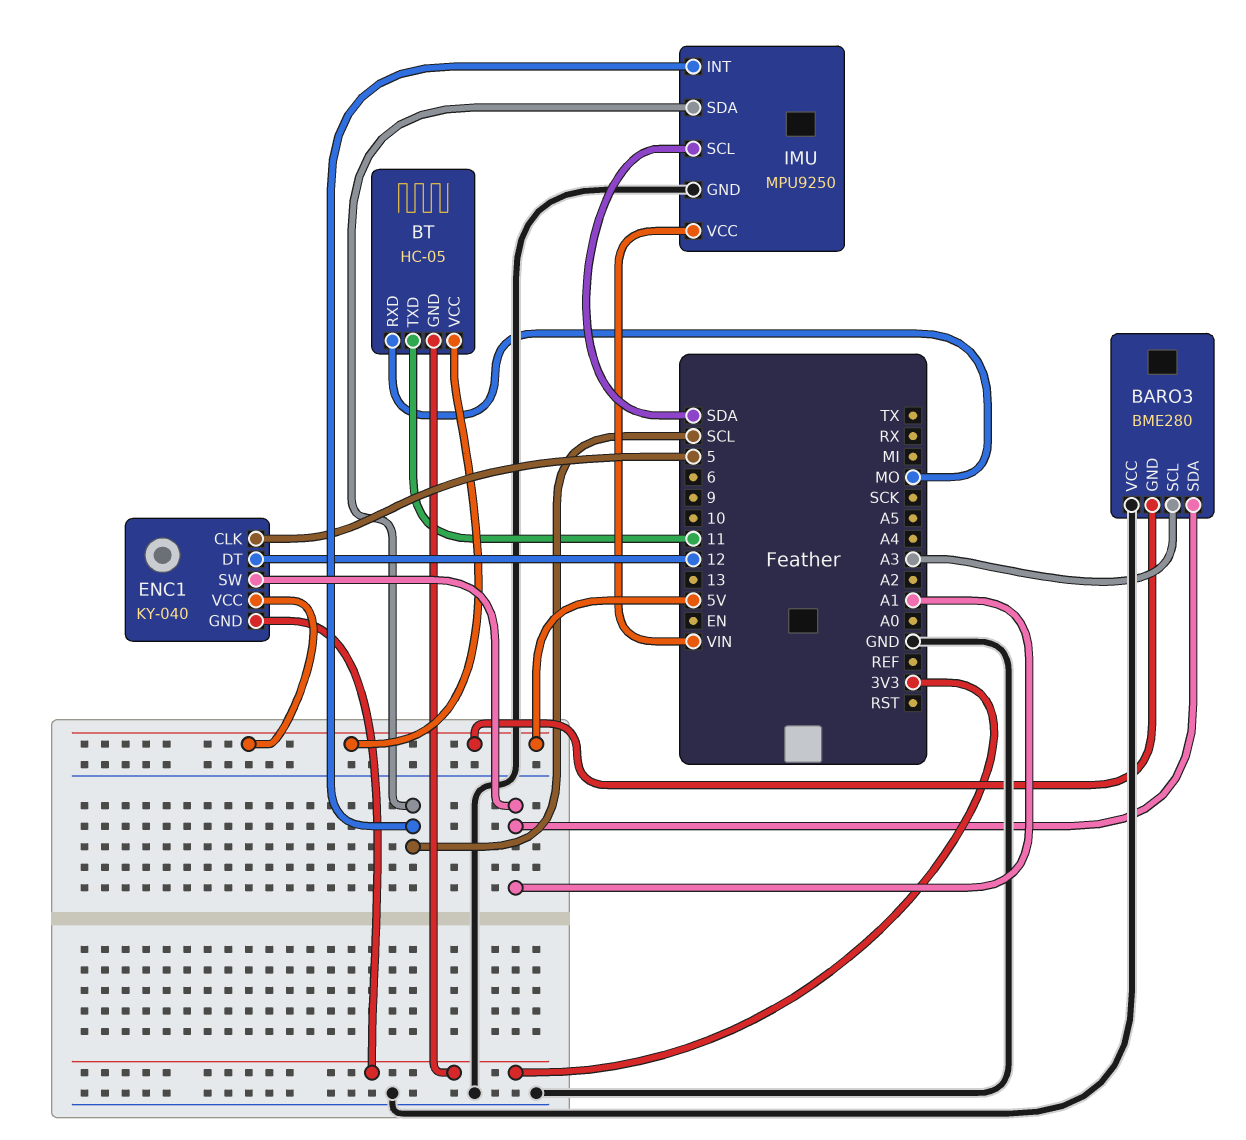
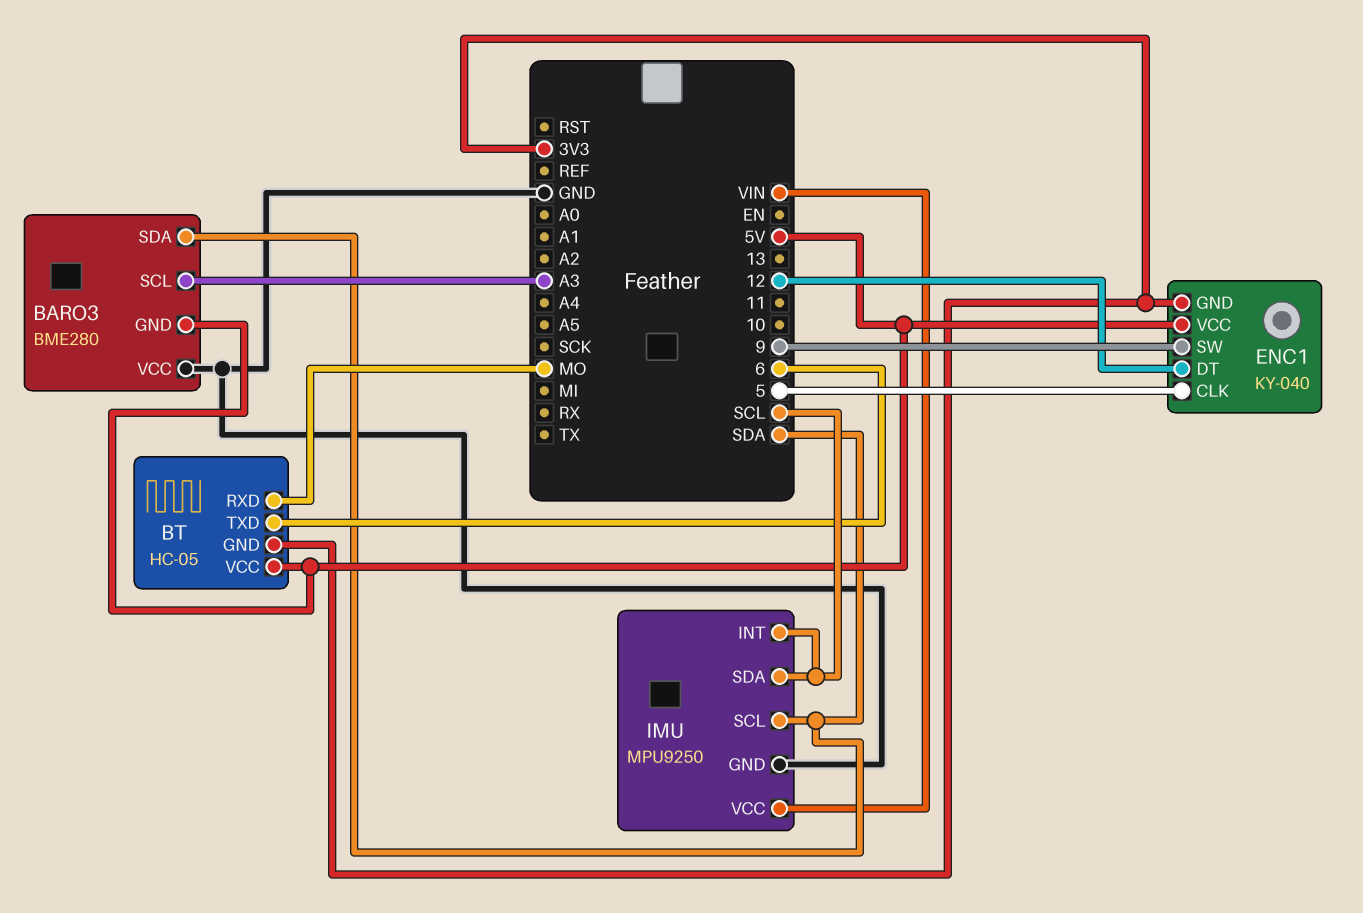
BARO3 pin SDA: A1 -> SDA
BT pin TXD: 11 -> 6
ENC1 pin SW: A1 -> 9

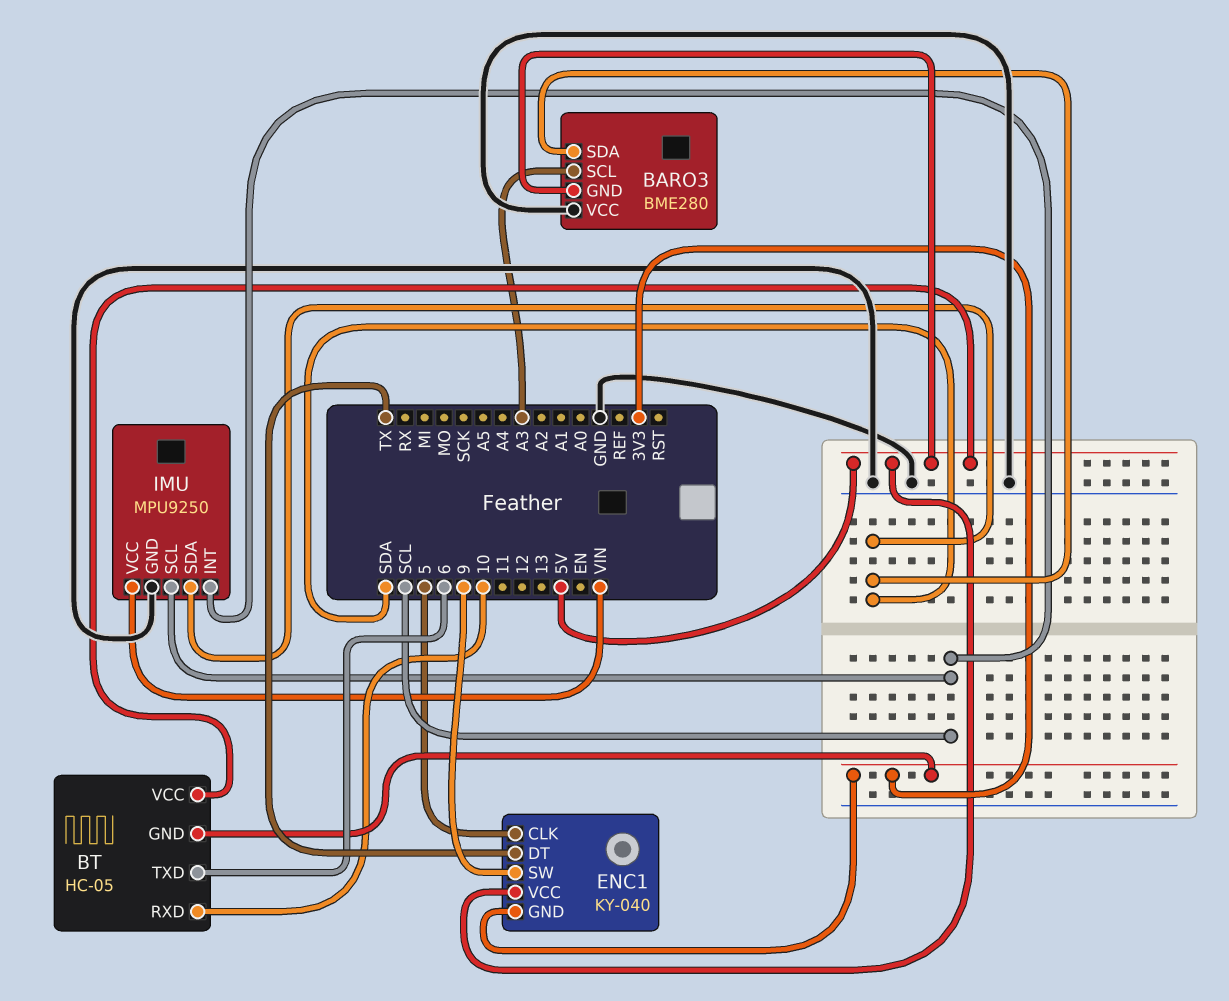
BT pin RXD: MO -> 10
ENC1 pin DT: 12 -> TX
IMU pin SCL: SDA -> SCL
IMU pin SDA: SCL -> SDA

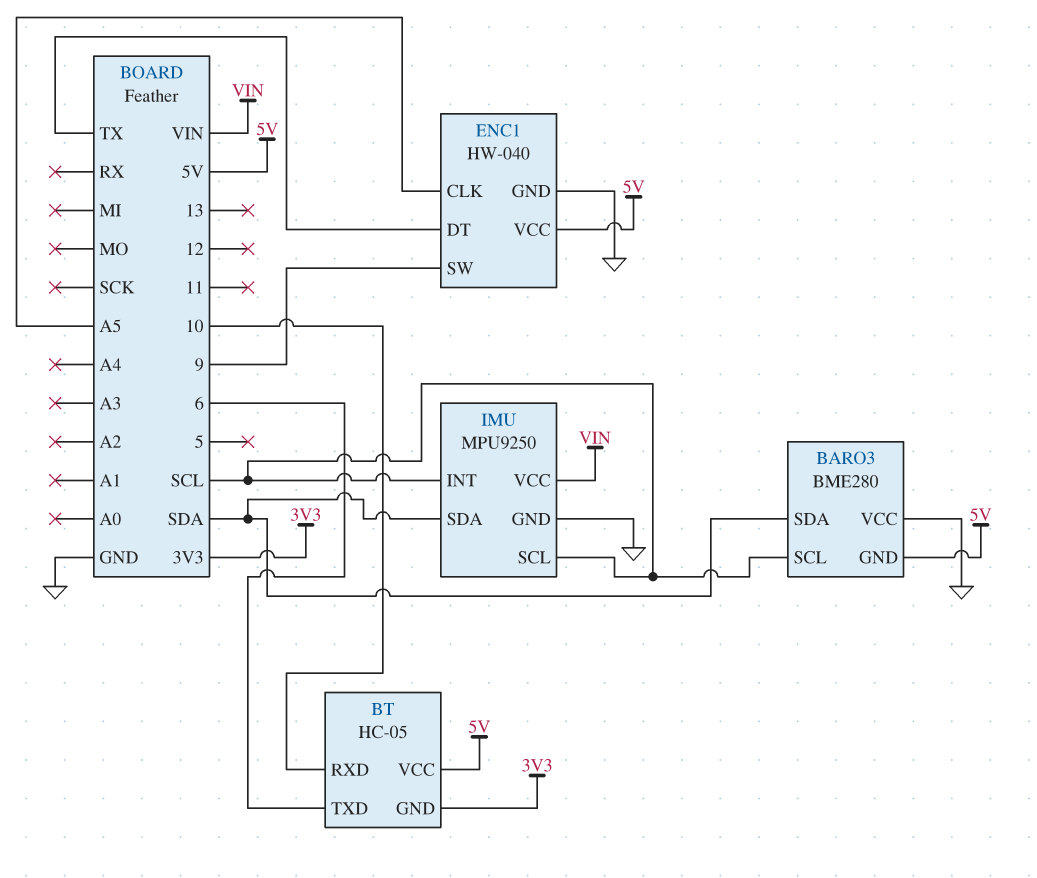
BARO3 pin SCL: A3 -> SCL
ENC1: KY-040 -> HW-040
ENC1 pin CLK: 5 -> A5
ENC1 pin GND: 3V3 -> GND

